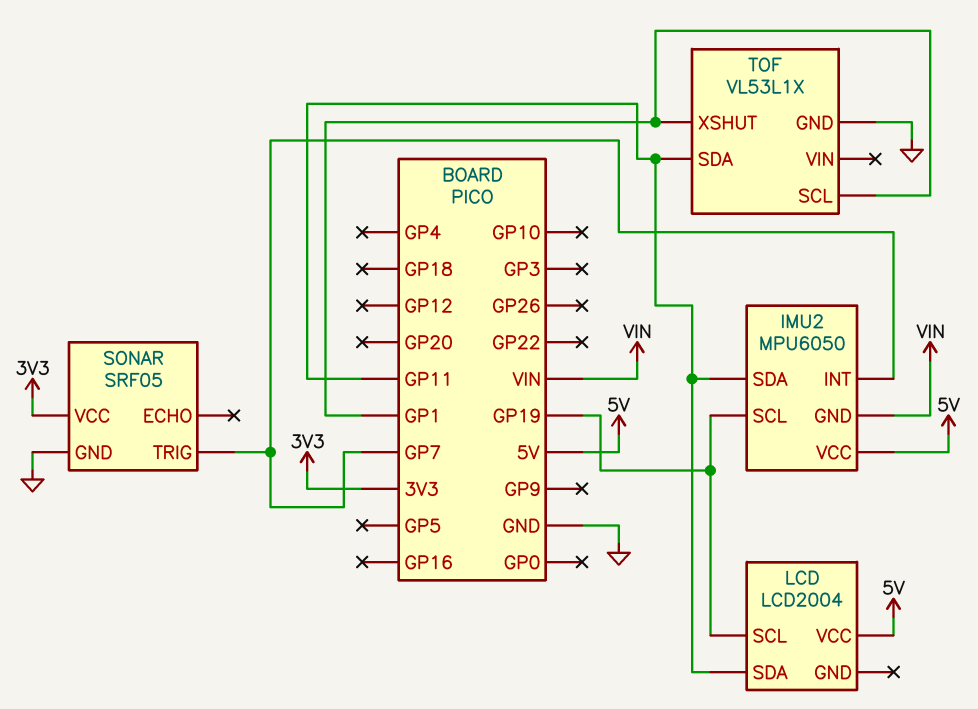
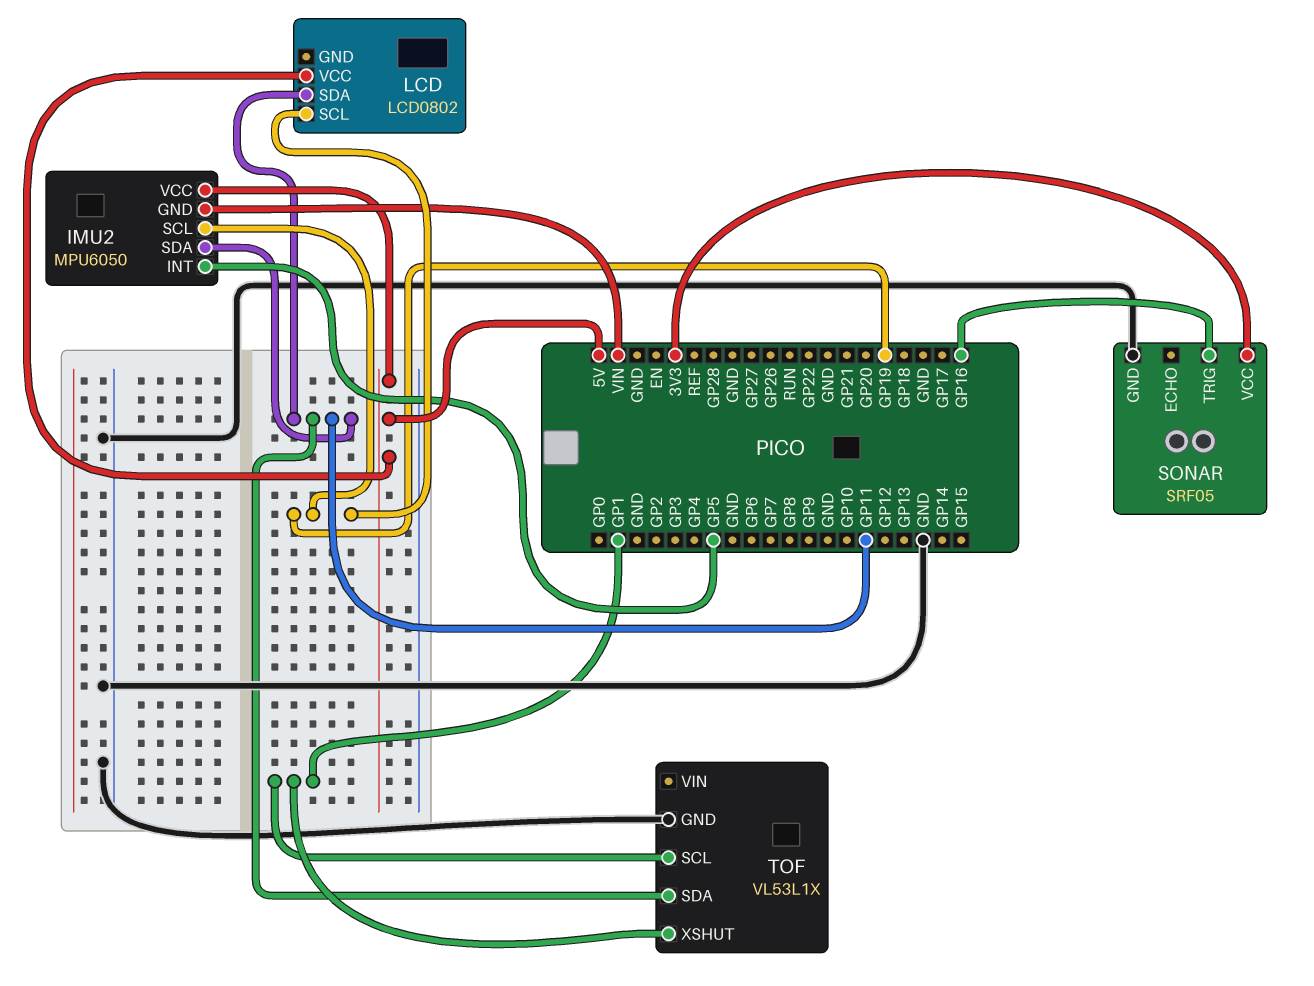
IMU2 pin INT: GP7 -> GP5
LCD: LCD2004 -> LCD0802
SONAR pin TRIG: GP7 -> GP16

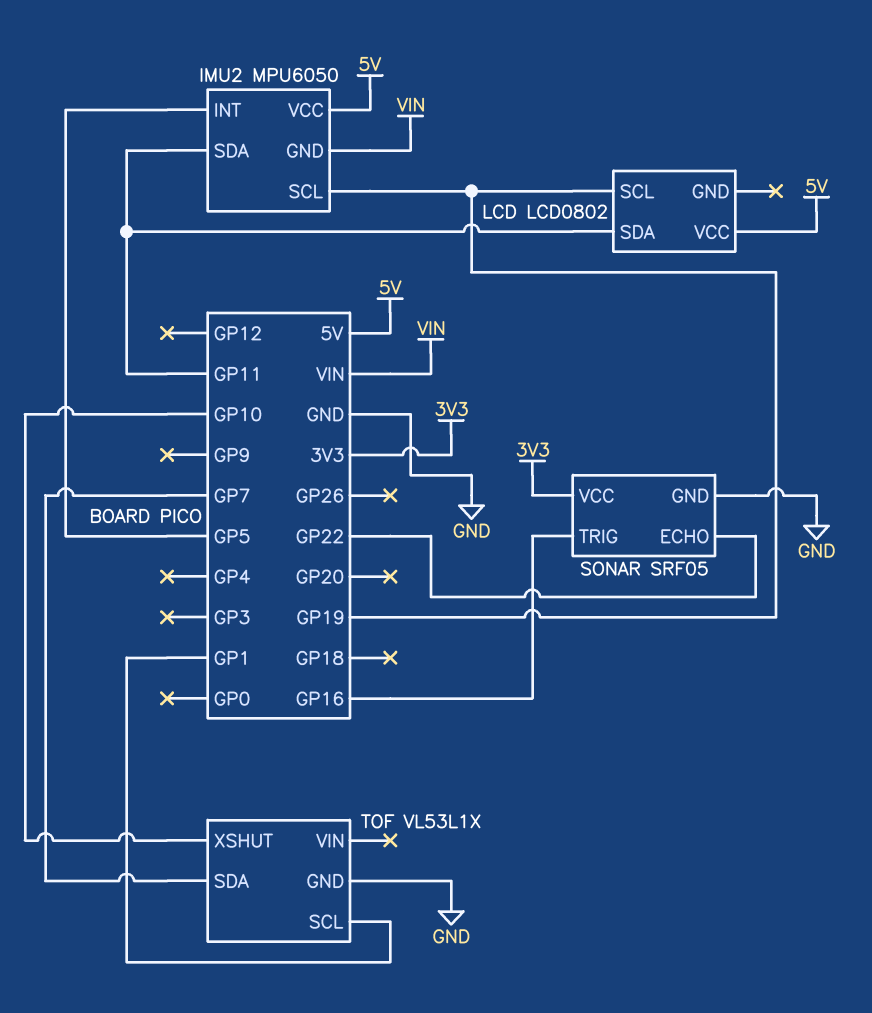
SONAR pin ECHO: none -> GP22
TOF pin SDA: GP11 -> GP7
TOF pin XSHUT: GP1 -> GP10

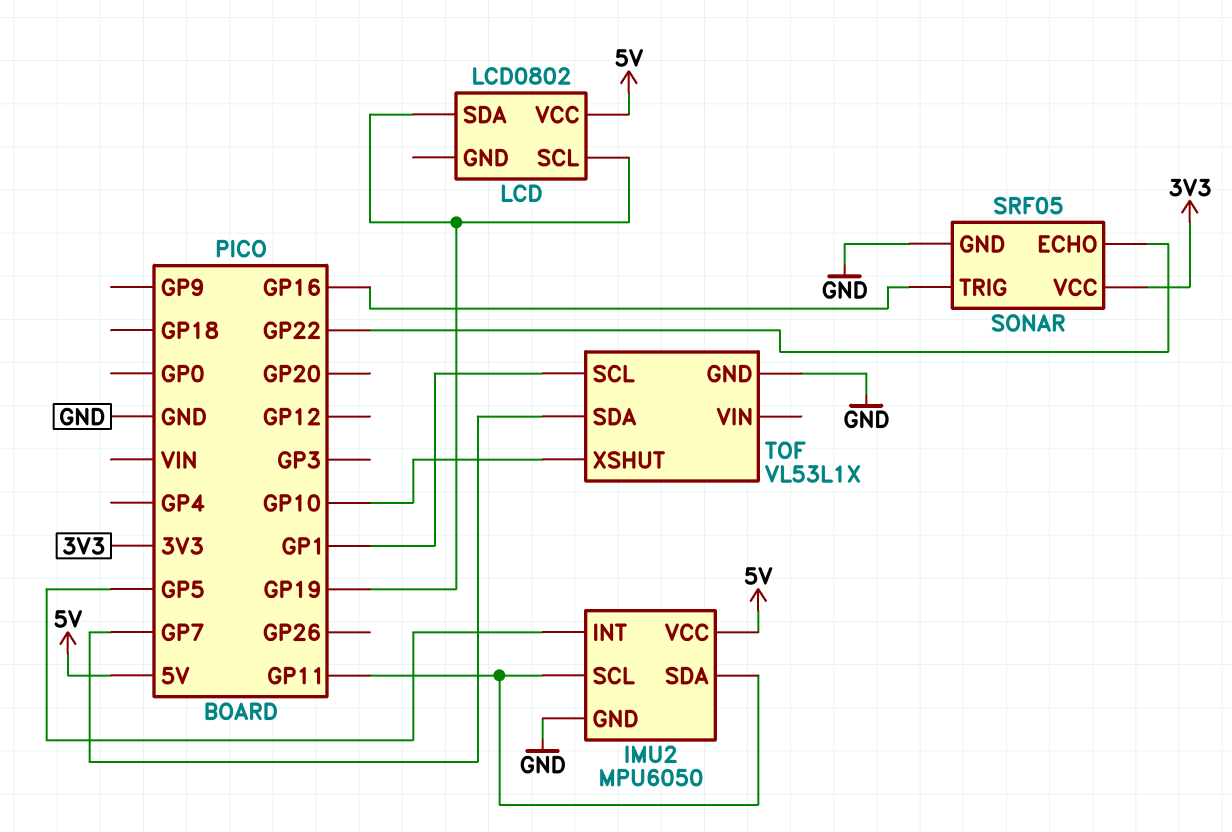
IMU2 pin GND: VIN -> GND
IMU2 pin SCL: GP19 -> GP11
LCD pin SDA: GP11 -> GP19

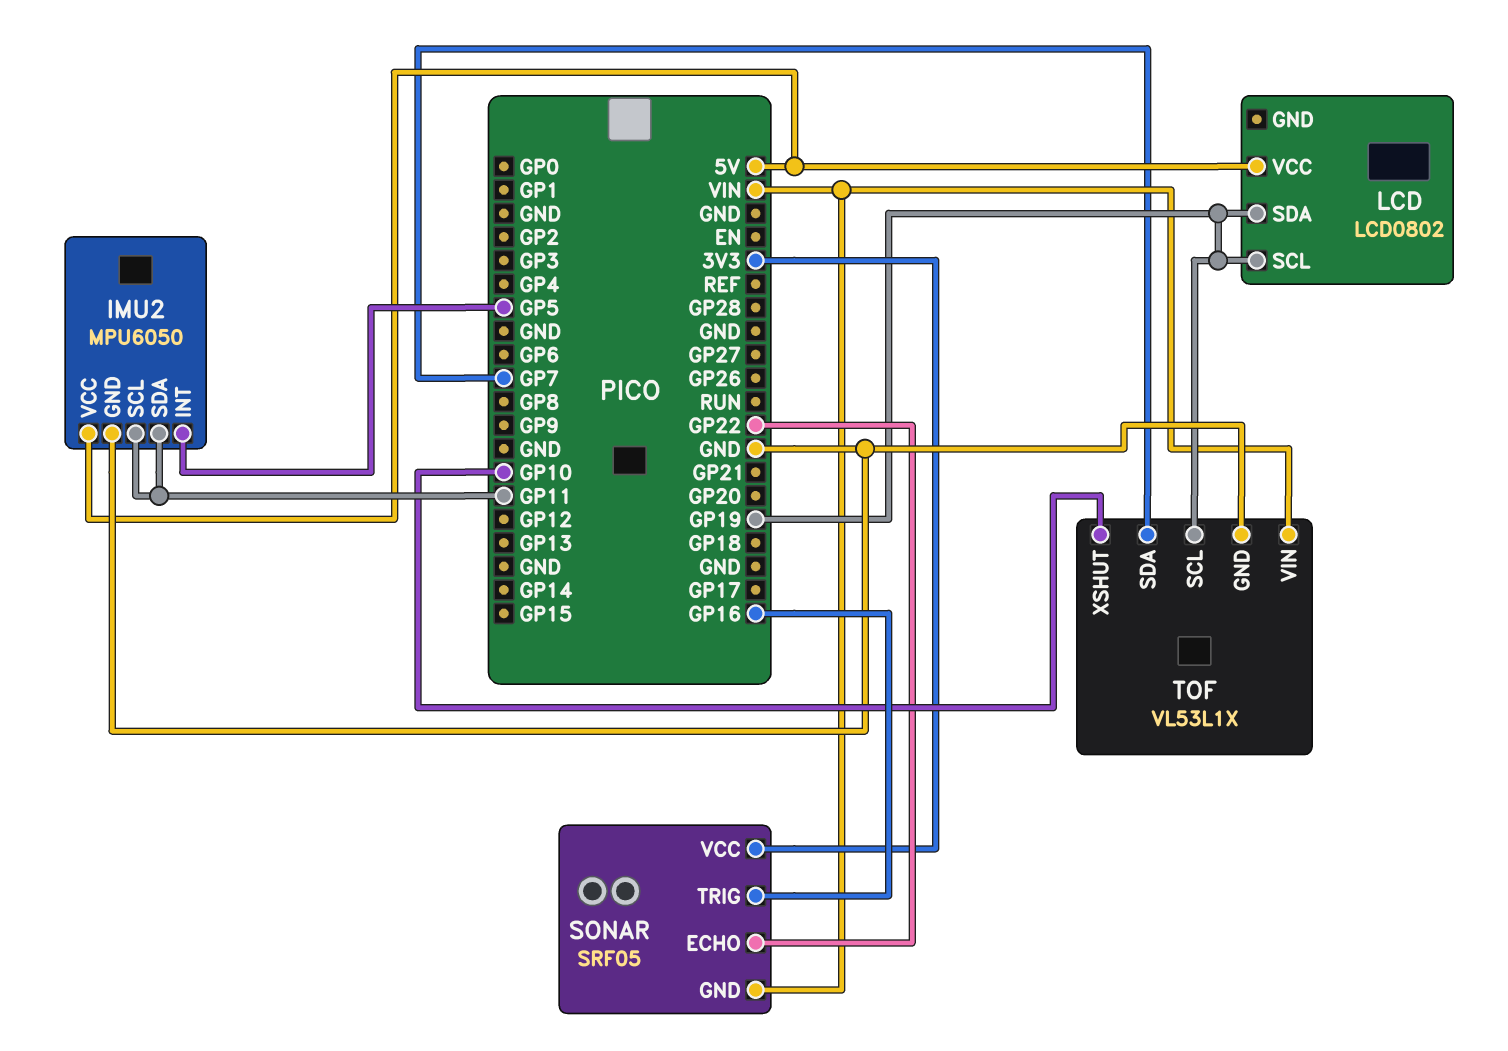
SONAR pin GND: GND -> VIN
TOF pin SCL: GP1 -> GP19
TOF pin VIN: none -> VIN

